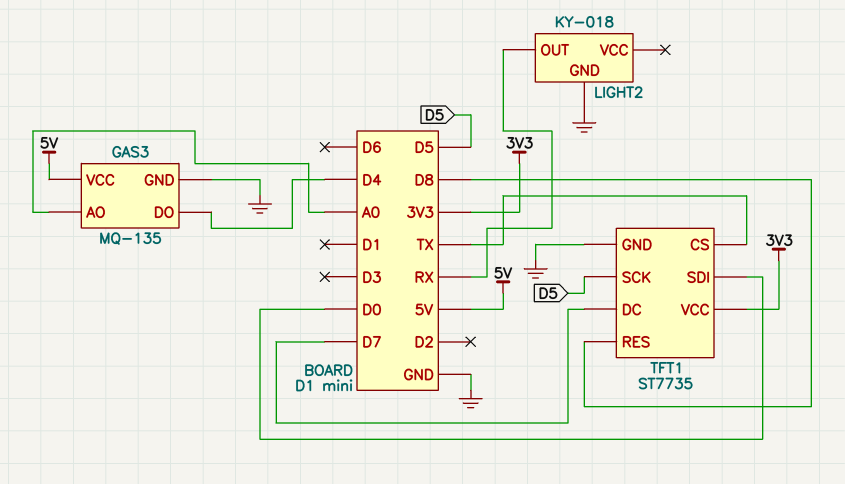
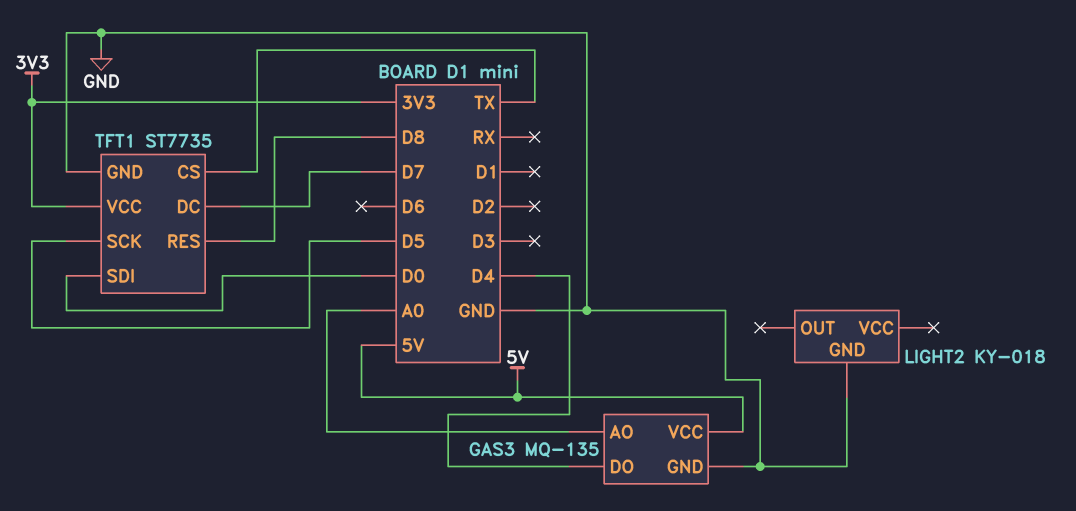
LIGHT2 pin OUT: RX -> none

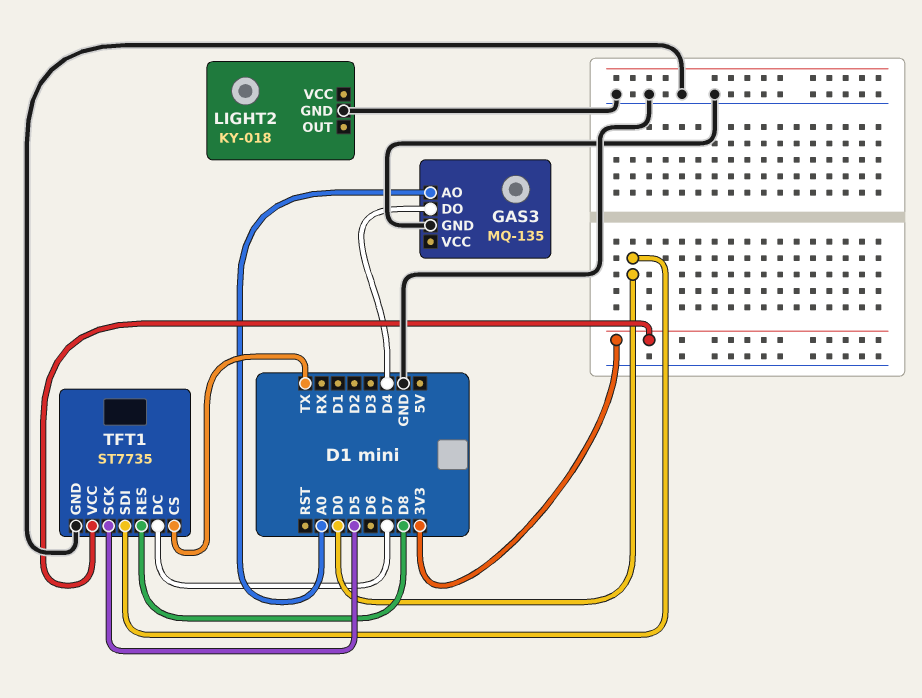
GAS3 pin VCC: 5V -> none

